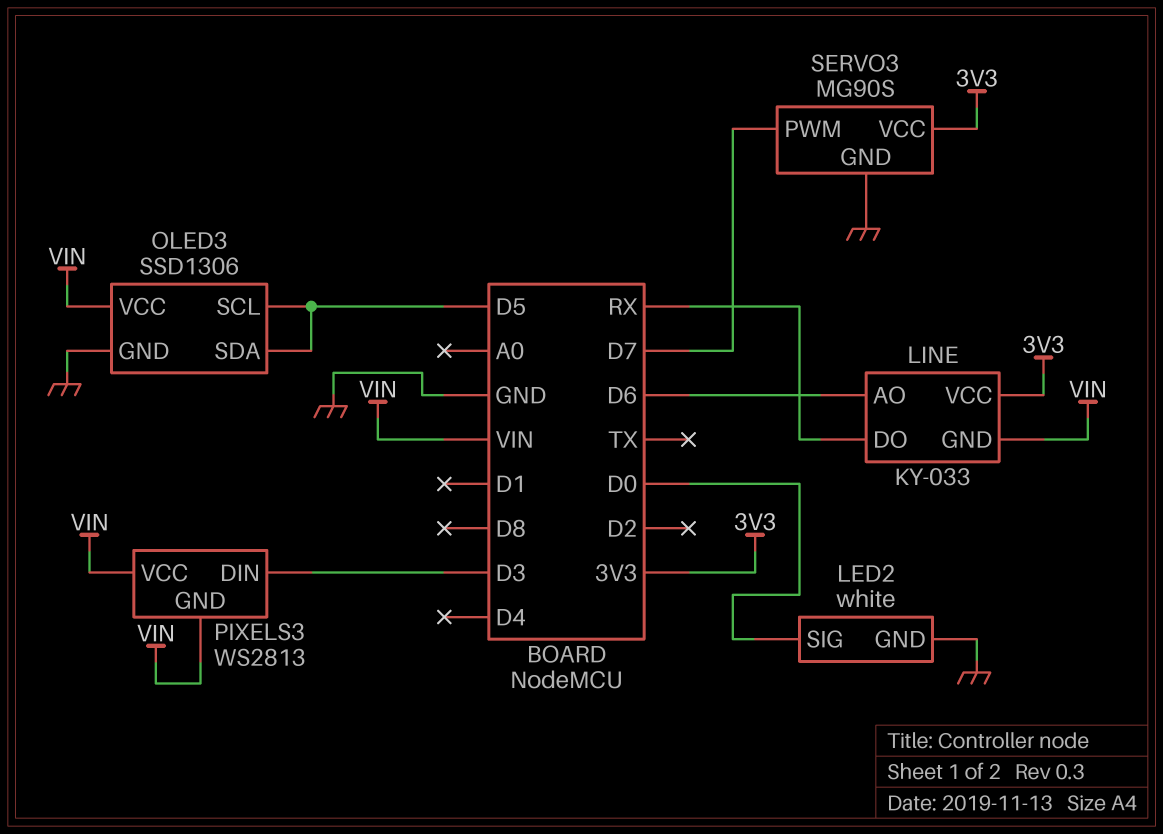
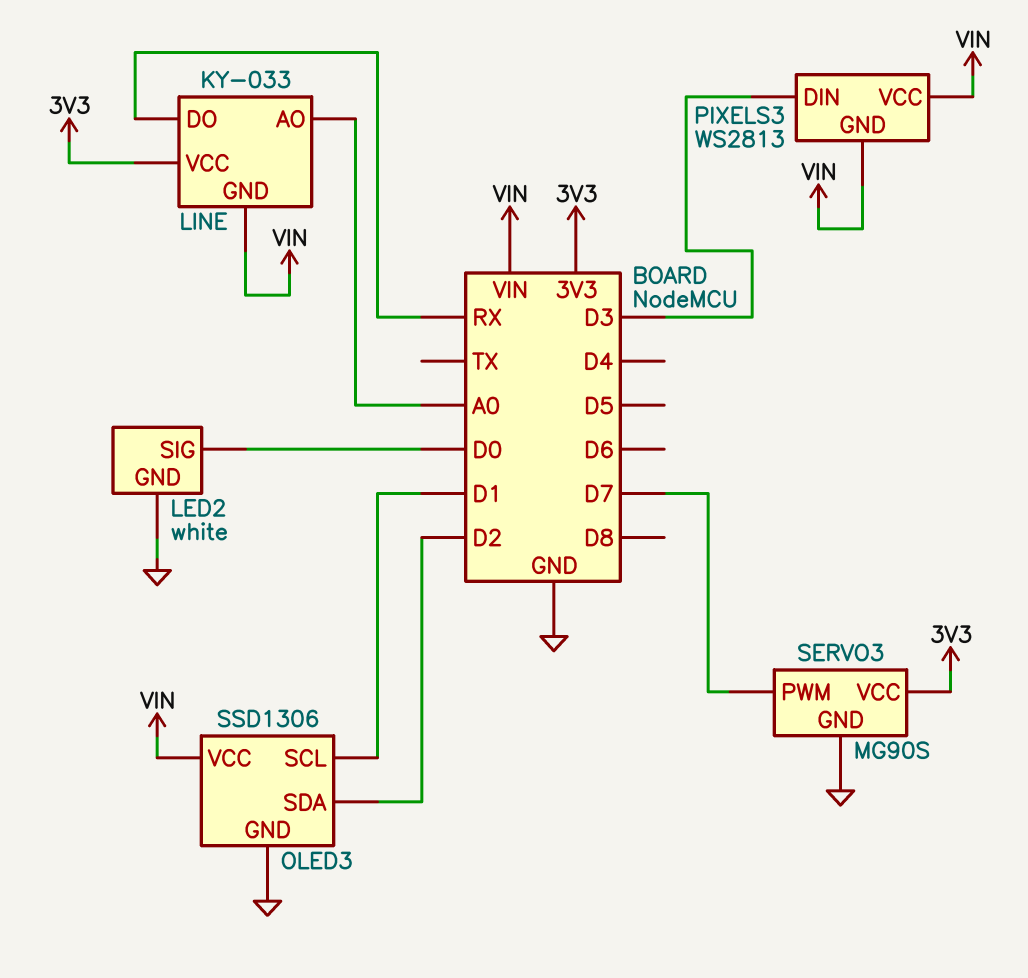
LINE pin AO: D6 -> A0
OLED3 pin SCL: D5 -> D1
OLED3 pin SDA: D5 -> D2

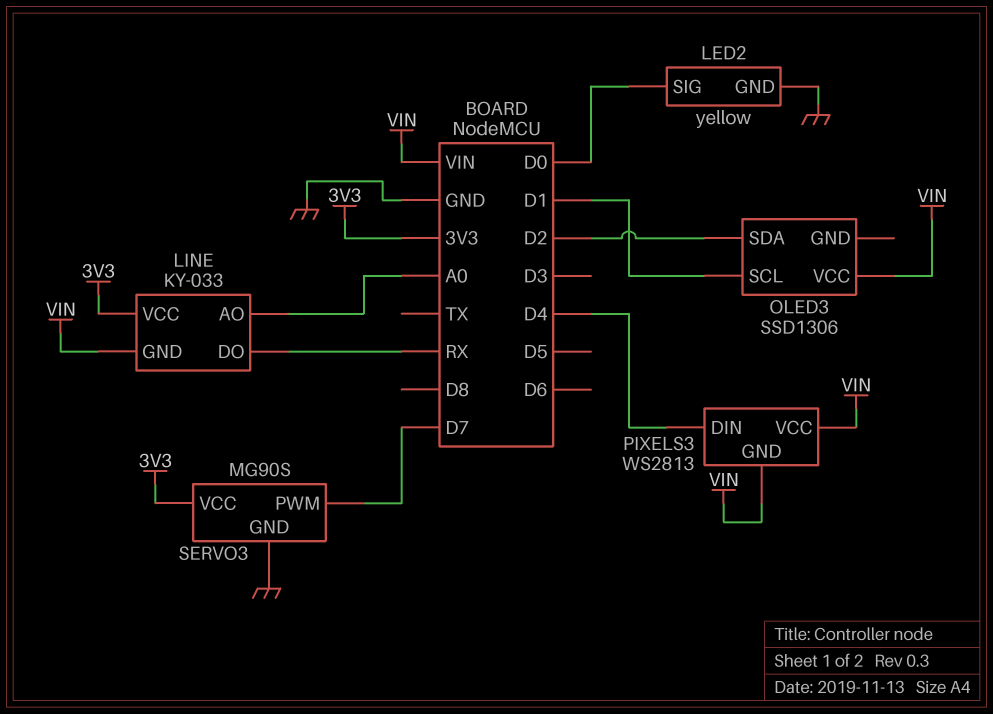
LED2: white -> yellow
OLED3 pin GND: GND -> none
PIXELS3 pin DIN: D3 -> D4

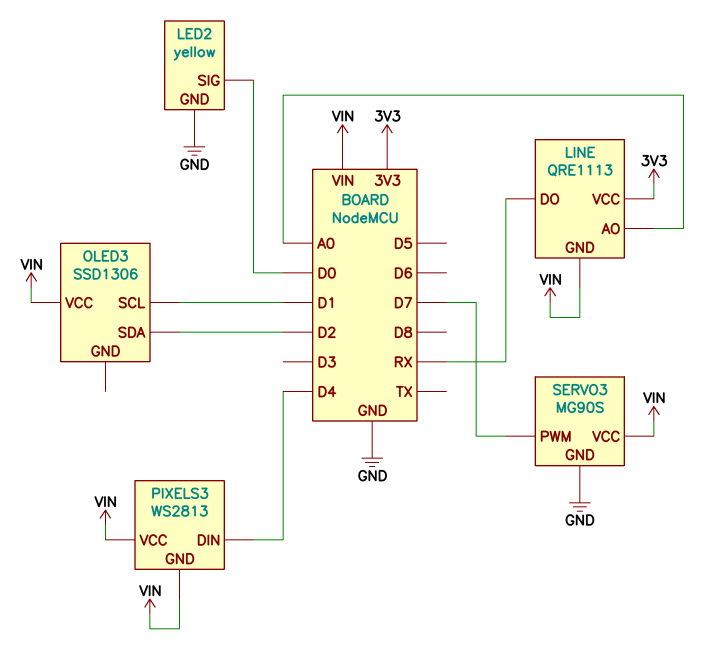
LINE: KY-033 -> QRE1113
SERVO3 pin VCC: 3V3 -> VIN

